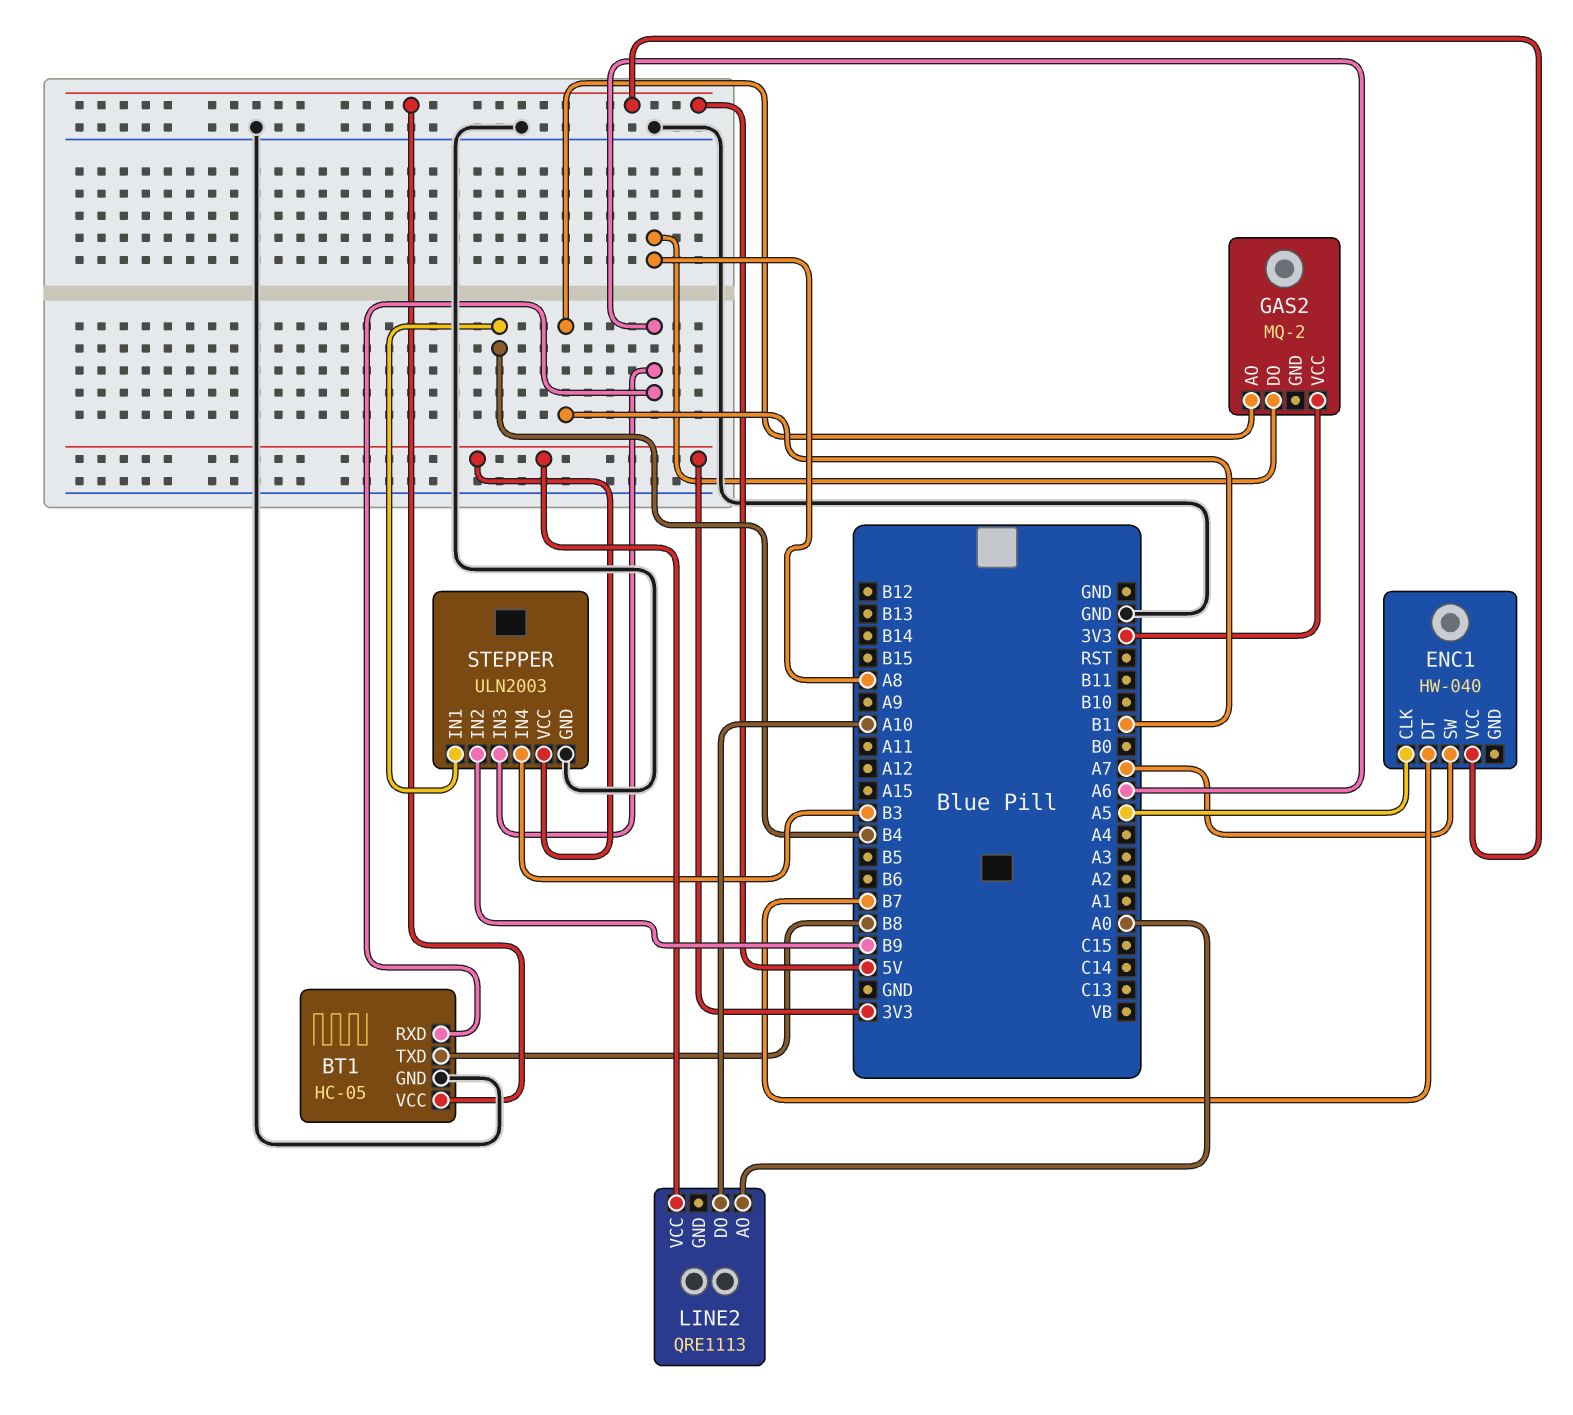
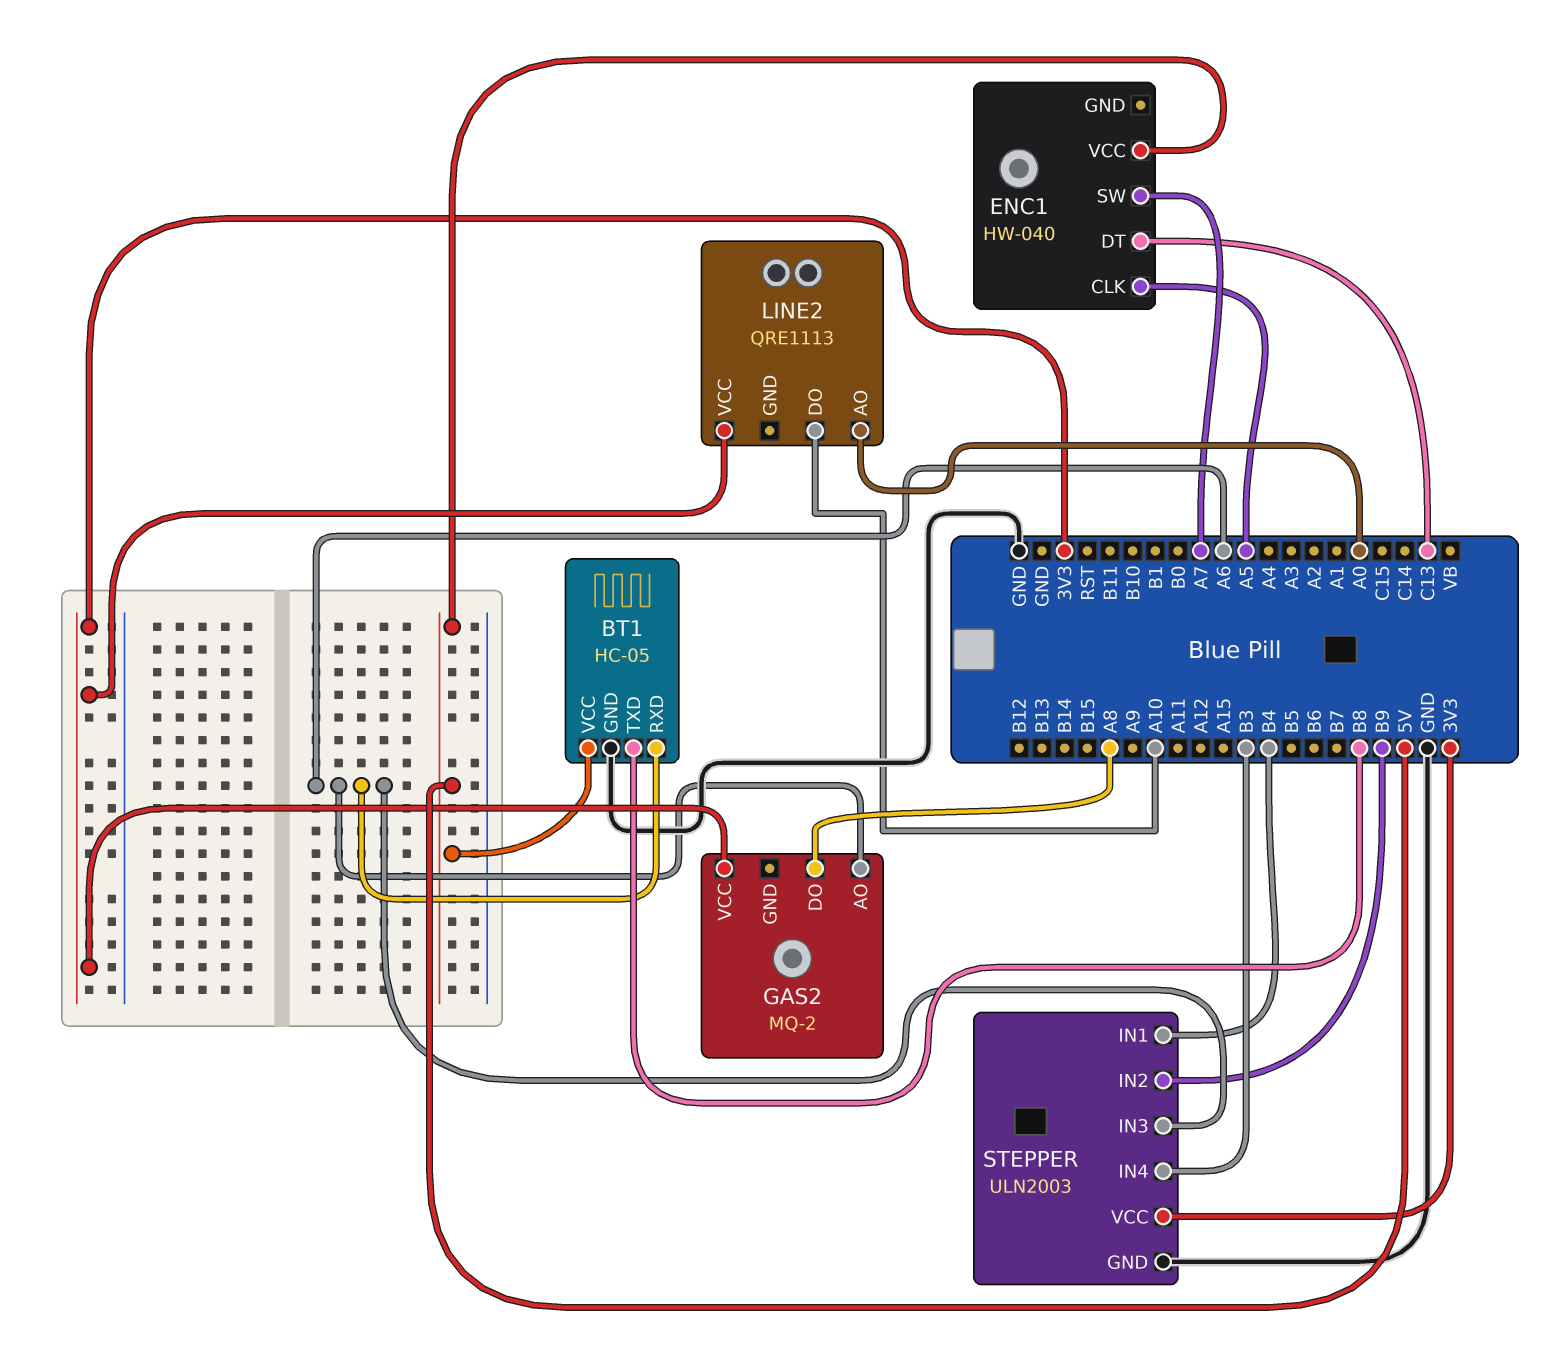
ENC1 pin DT: B7 -> C13
GAS2 pin AO: B1 -> A6

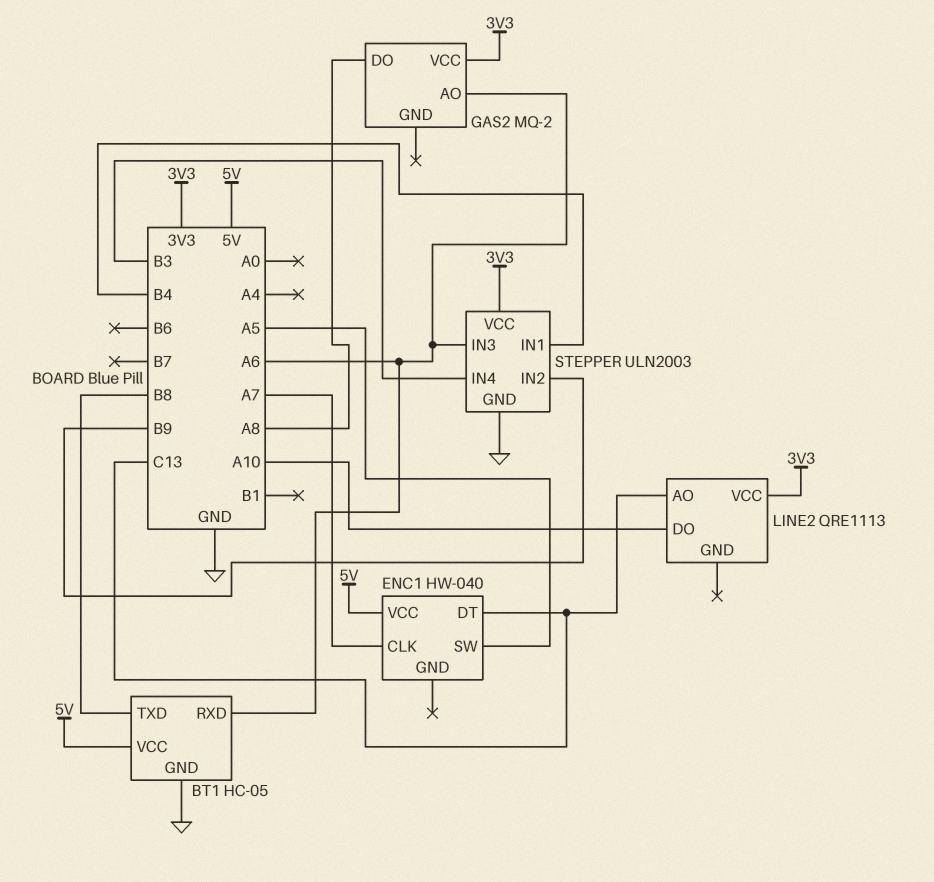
ENC1 pin CLK: A5 -> A7
ENC1 pin SW: A7 -> A5
LINE2 pin AO: A0 -> C13

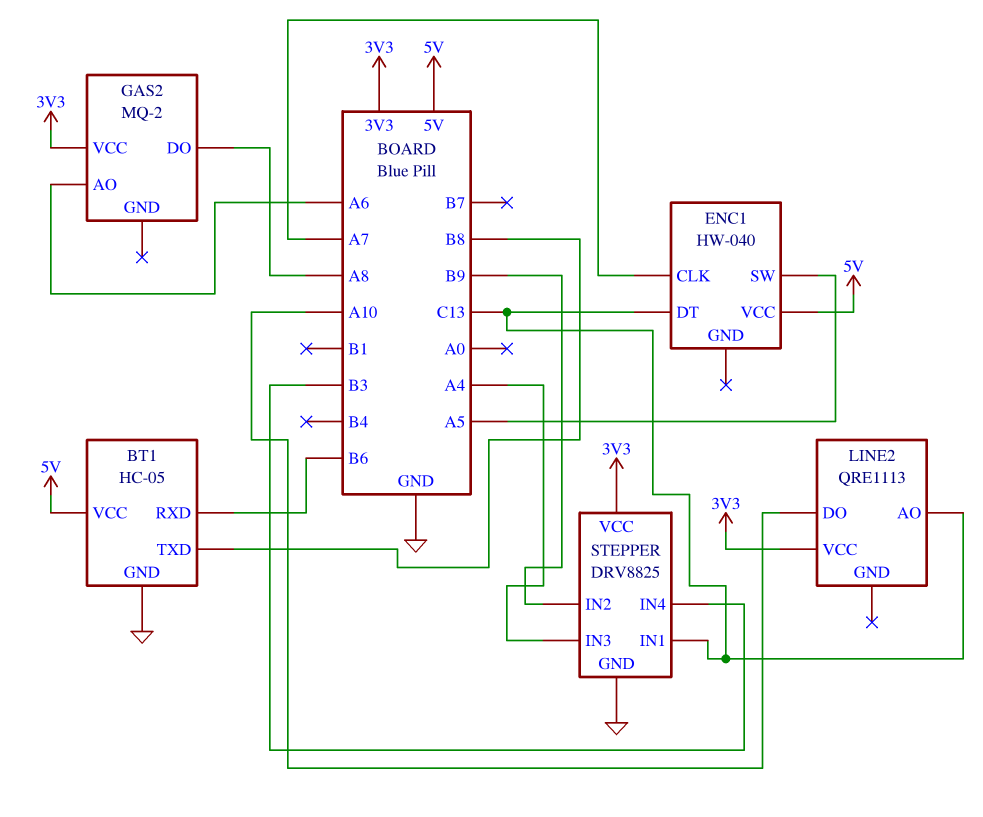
BT1 pin RXD: A6 -> B6
STEPPER: ULN2003 -> DRV8825
STEPPER pin IN1: B4 -> C13
STEPPER pin IN3: A6 -> A4

